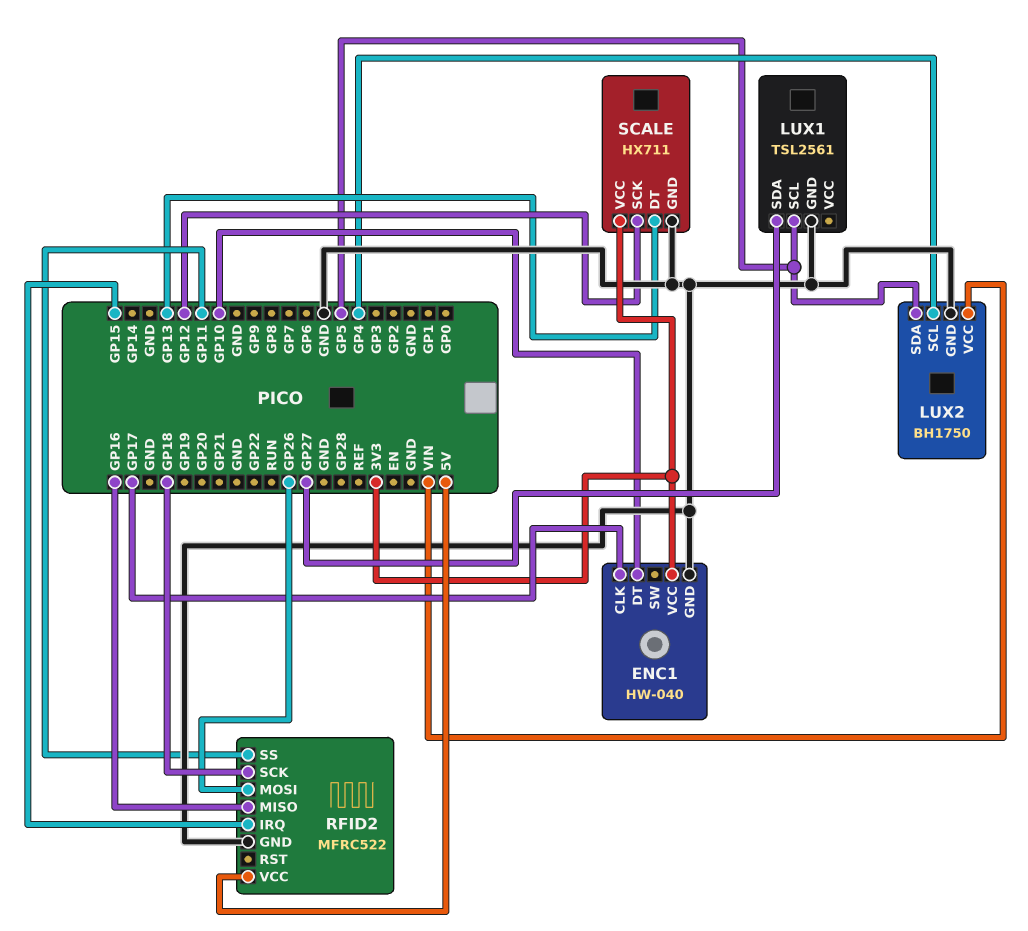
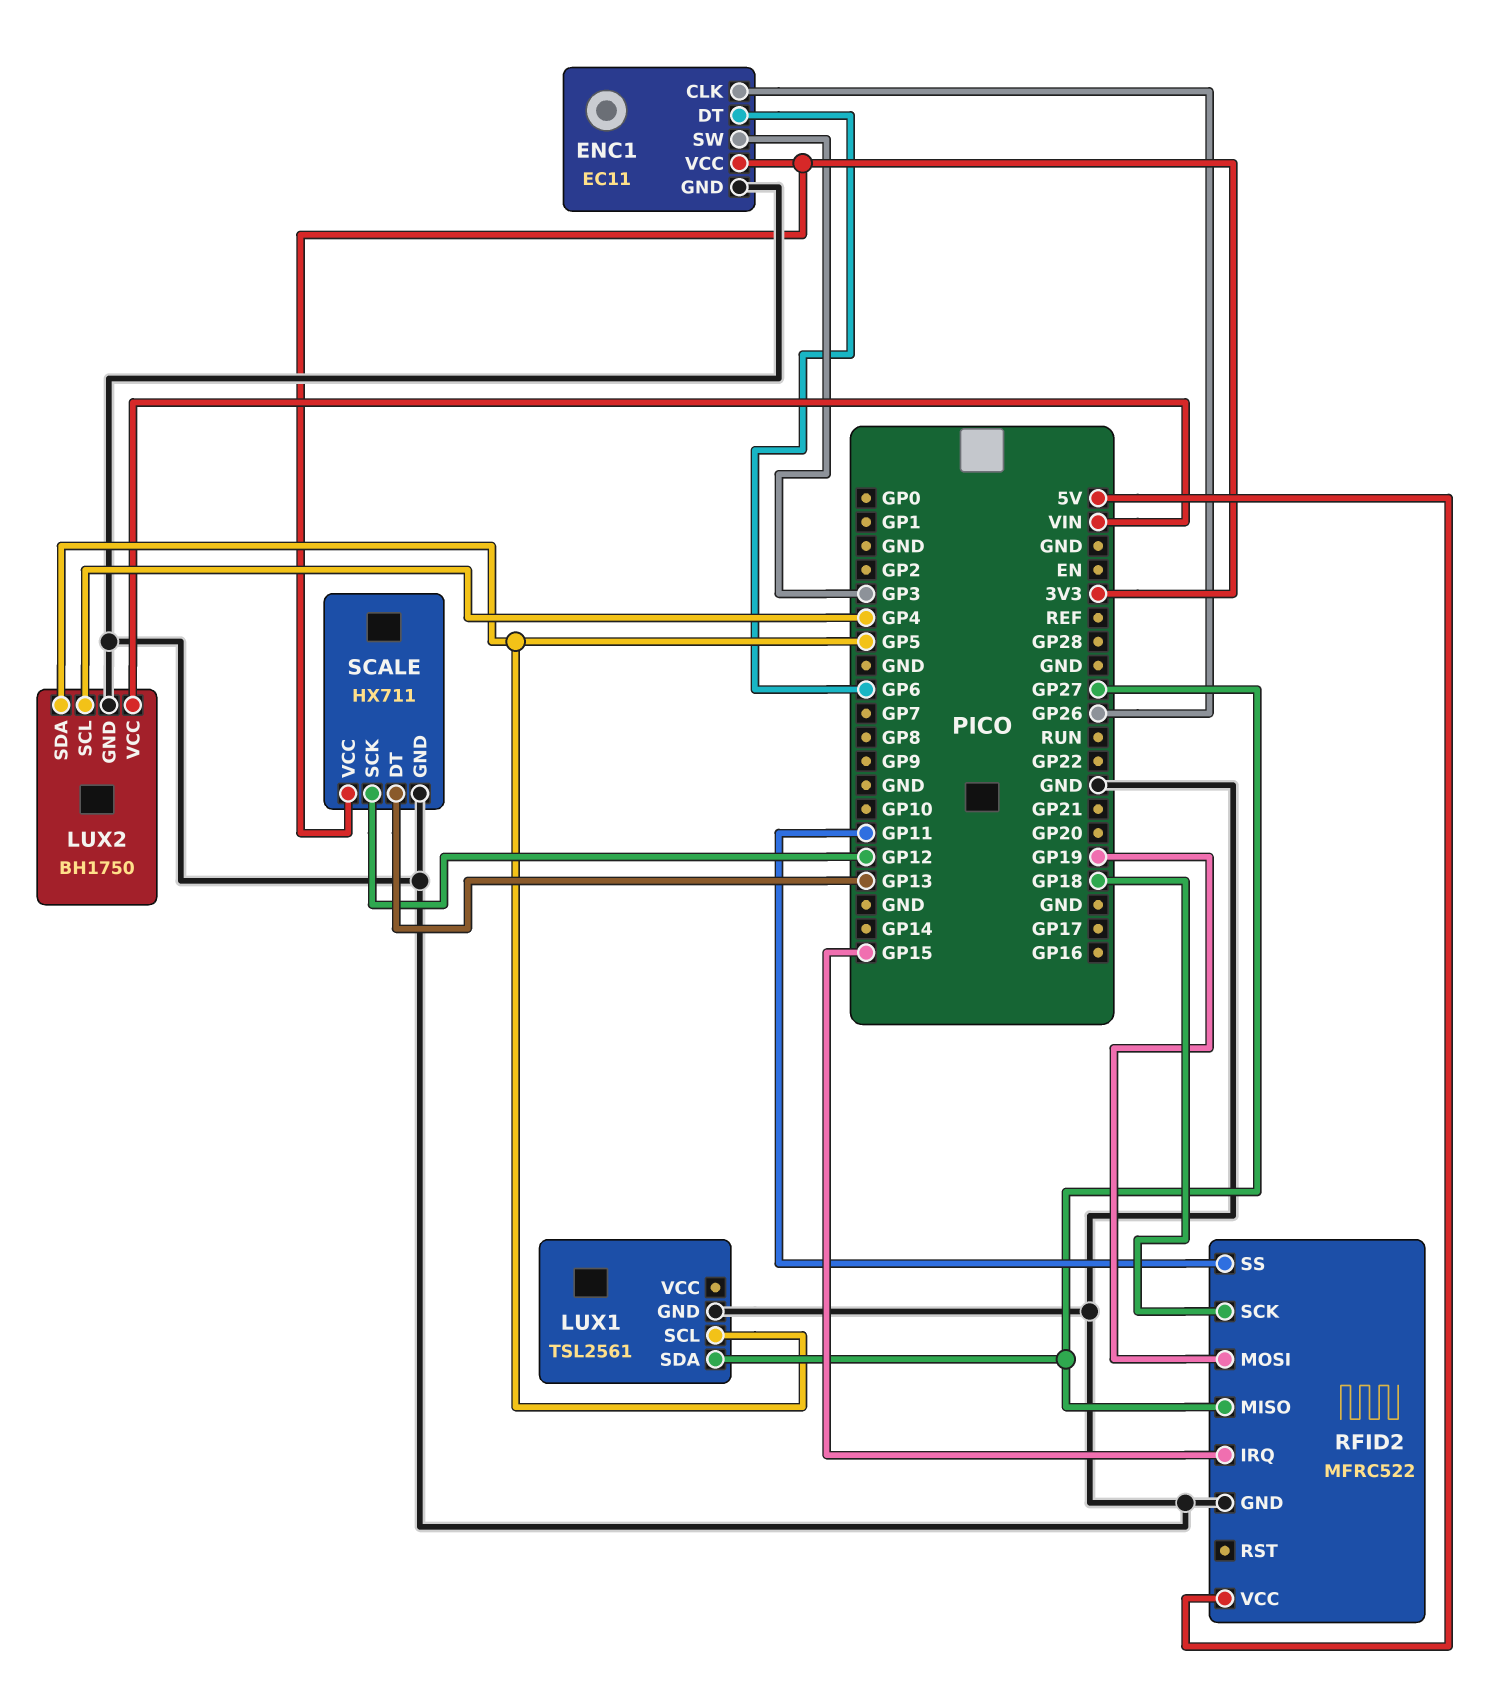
ENC1: HW-040 -> EC11
ENC1 pin CLK: GP17 -> GP26
ENC1 pin DT: GP10 -> GP6
ENC1 pin SW: none -> GP3
RFID2 pin MISO: GP16 -> GP27
RFID2 pin MOSI: GP26 -> GP19

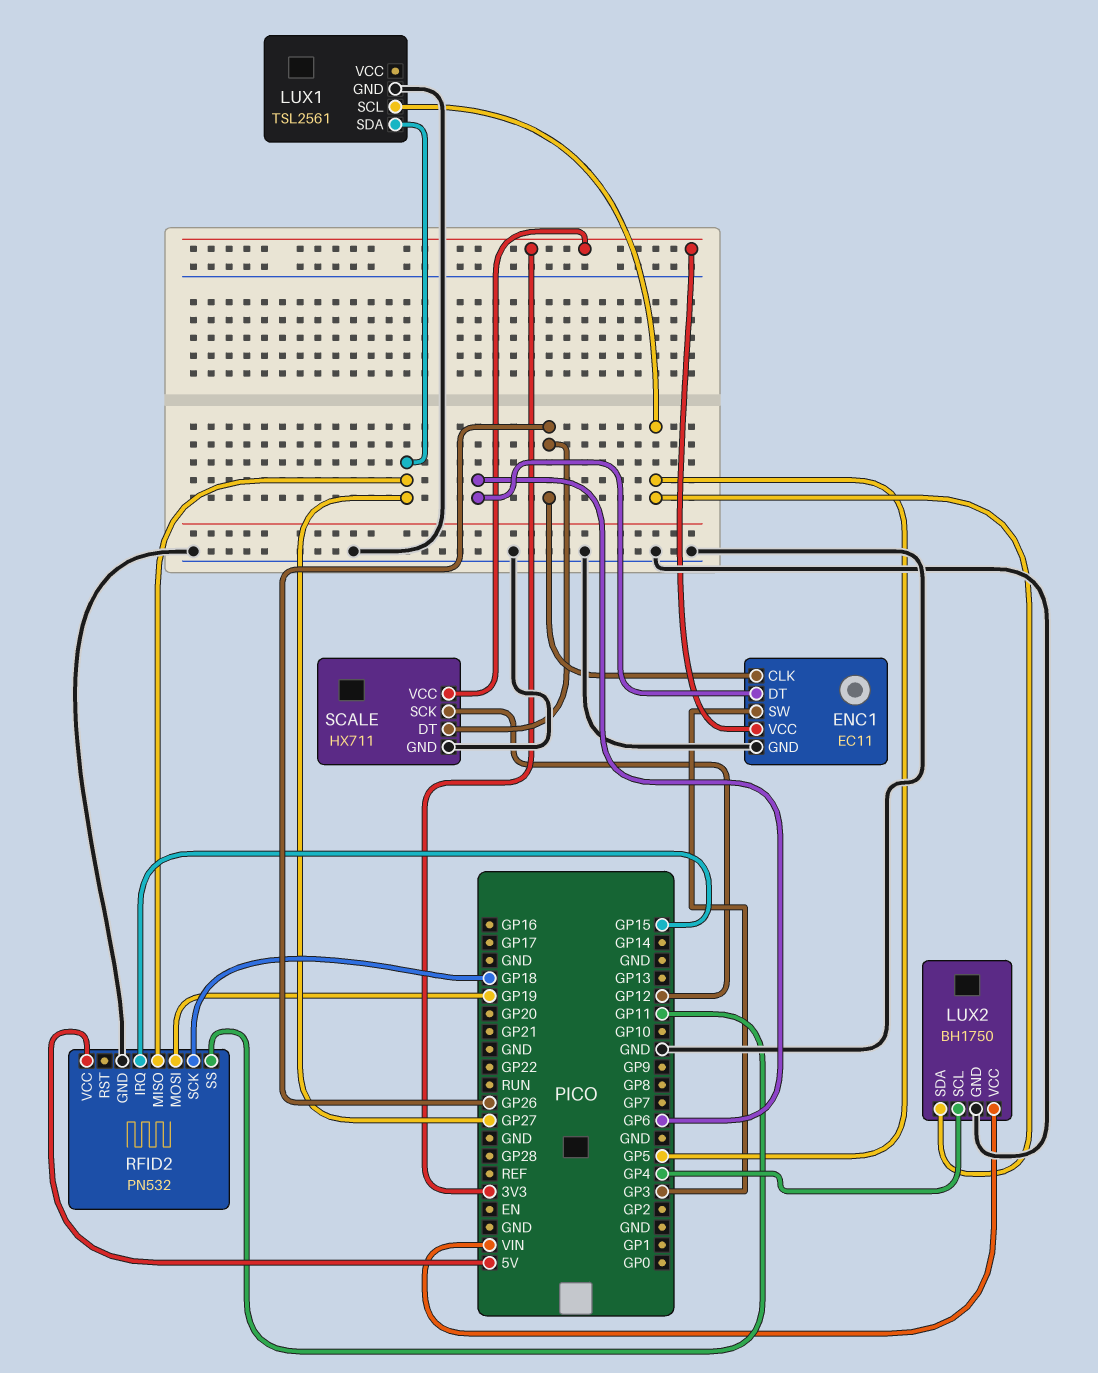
RFID2: MFRC522 -> PN532
SCALE pin DT: GP13 -> GP26

